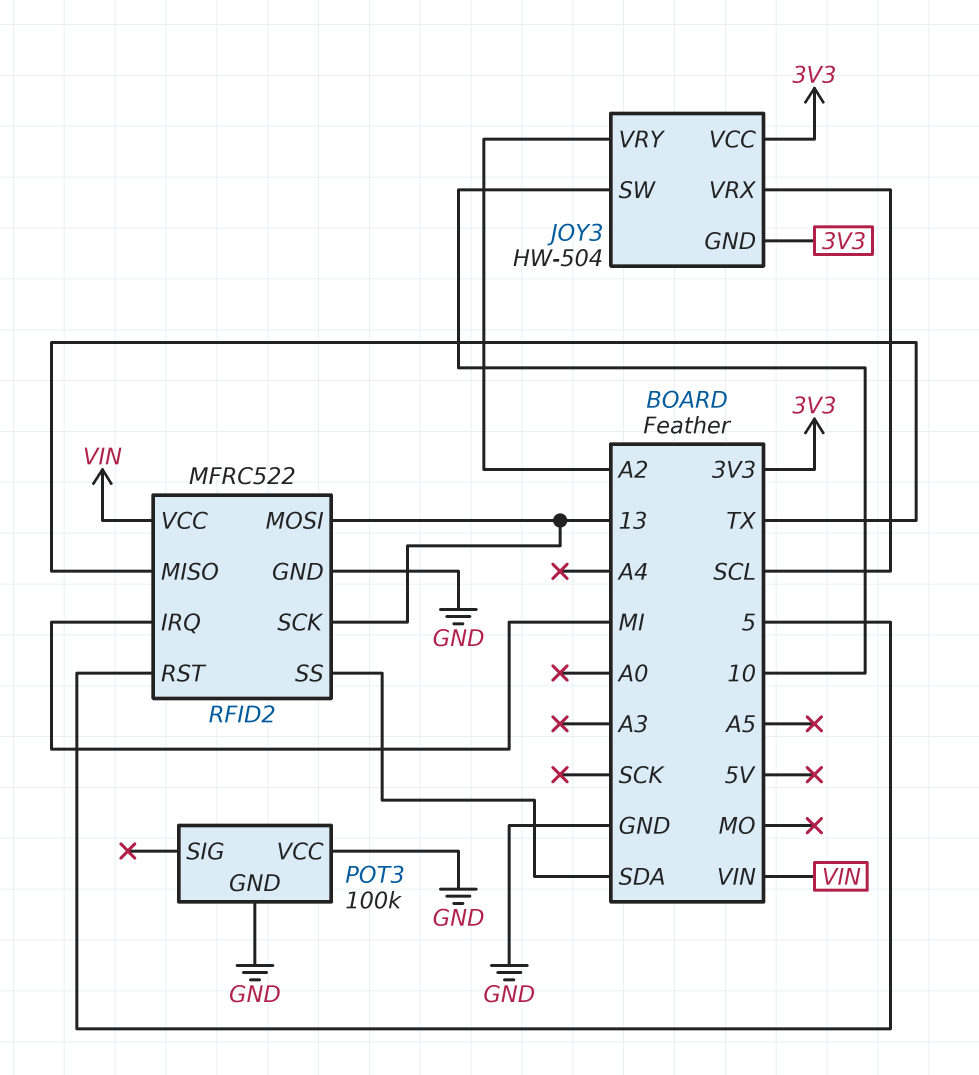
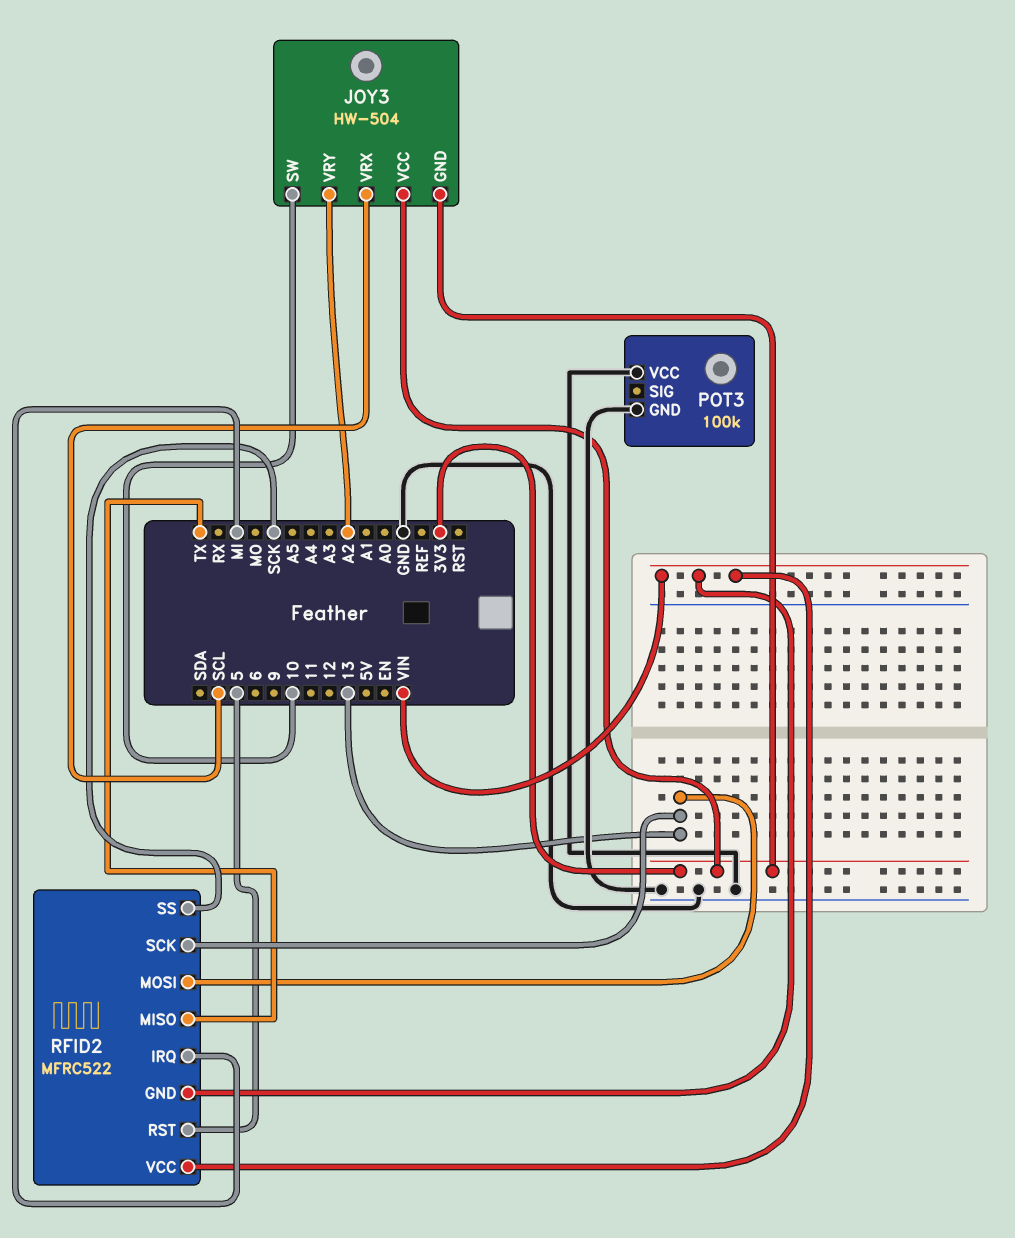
RFID2 pin GND: GND -> VIN
RFID2 pin SS: SDA -> SCK

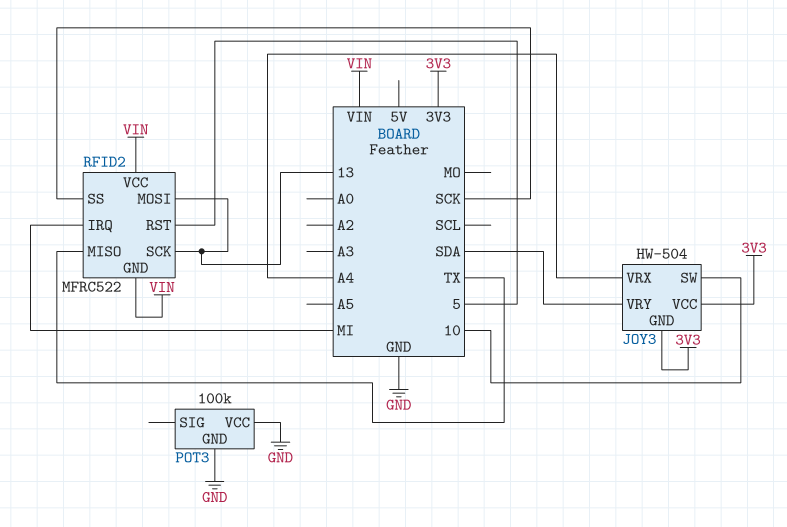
JOY3 pin VRX: SCL -> A4
JOY3 pin VRY: A2 -> SDA

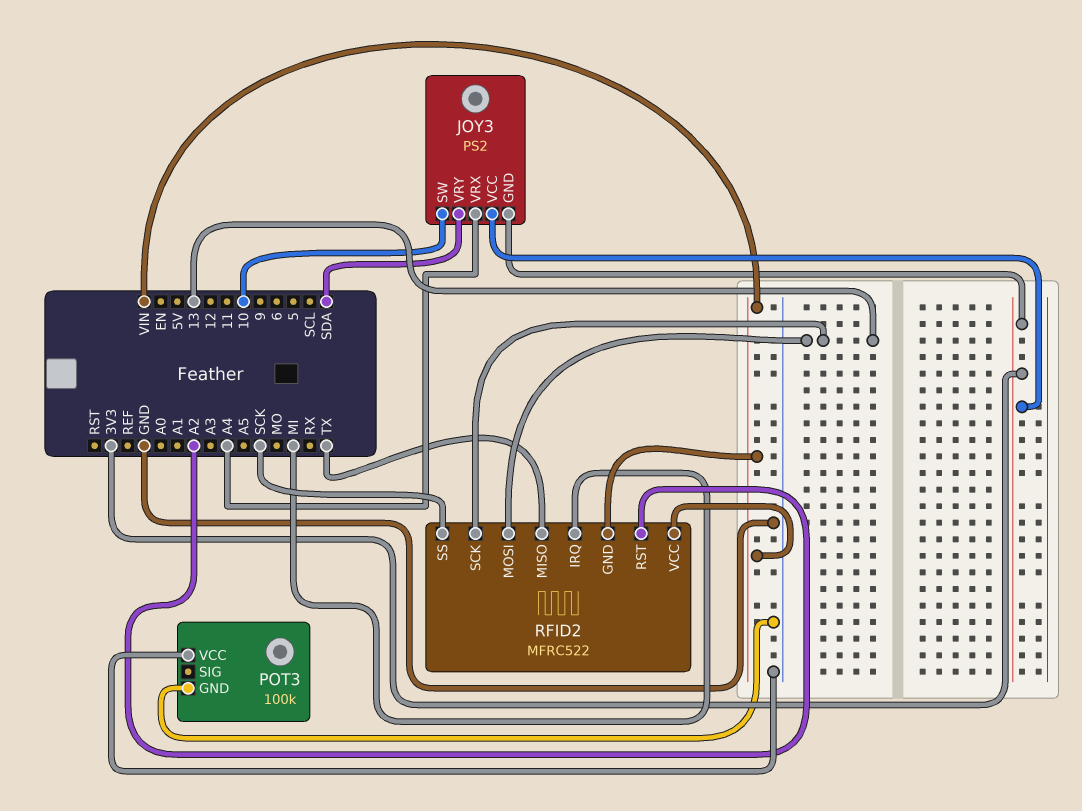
JOY3: HW-504 -> PS2
RFID2 pin RST: 5 -> A2

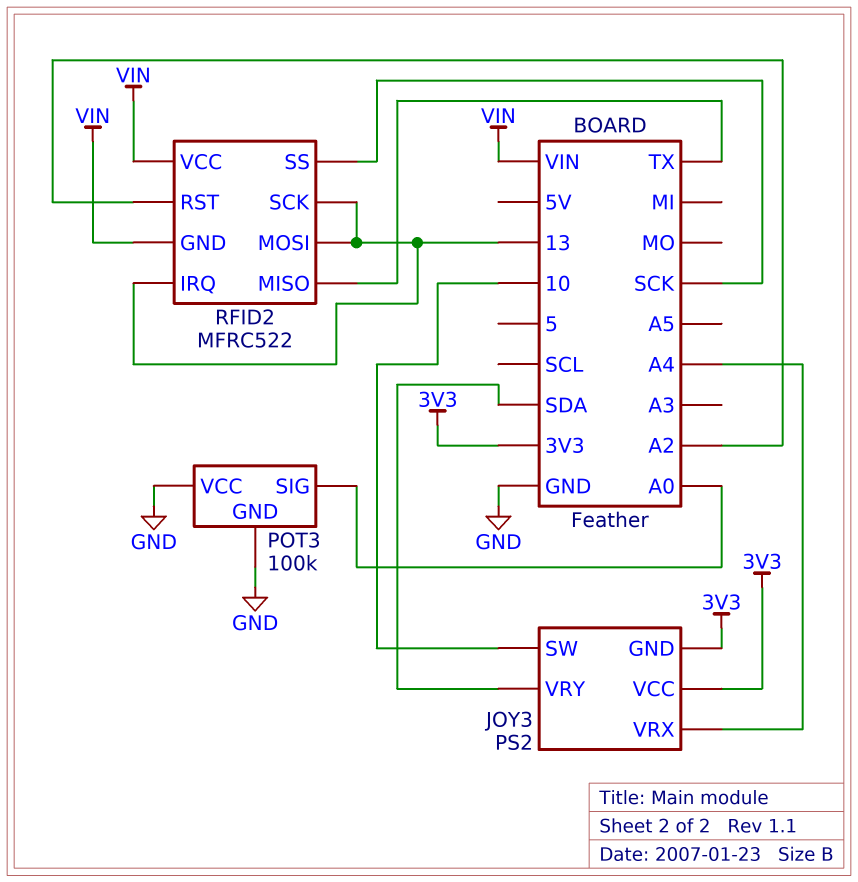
POT3 pin SIG: none -> A0
RFID2 pin IRQ: MI -> 13

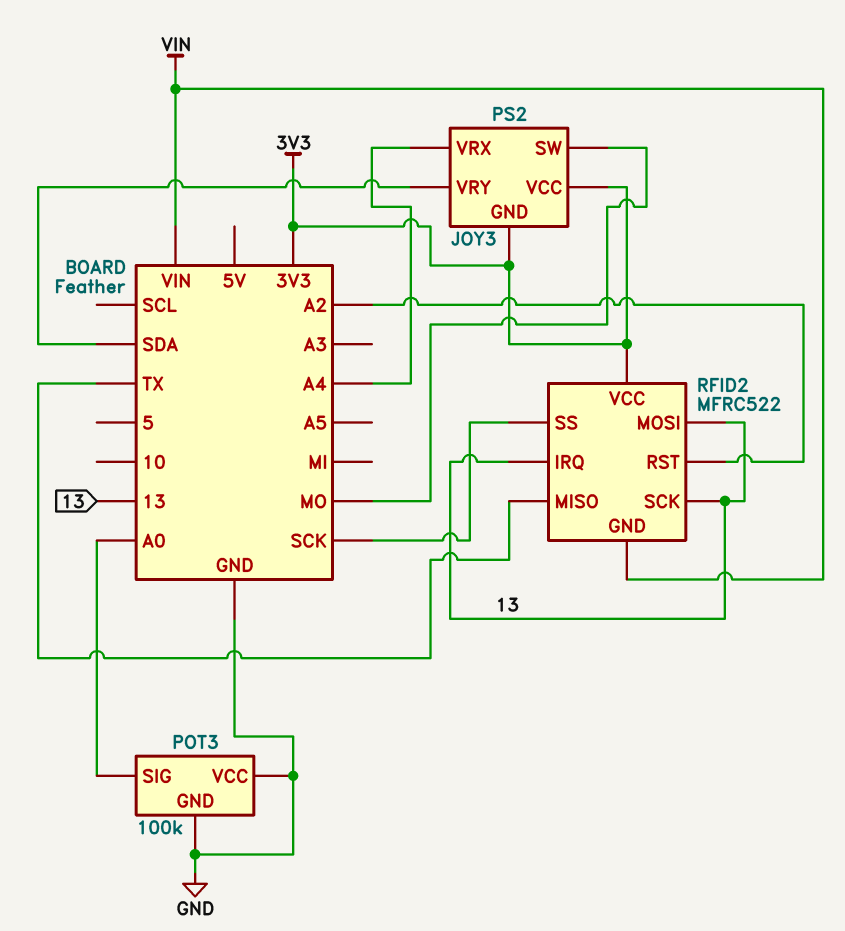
JOY3 pin SW: 10 -> MO
RFID2 pin VCC: VIN -> 3V3

